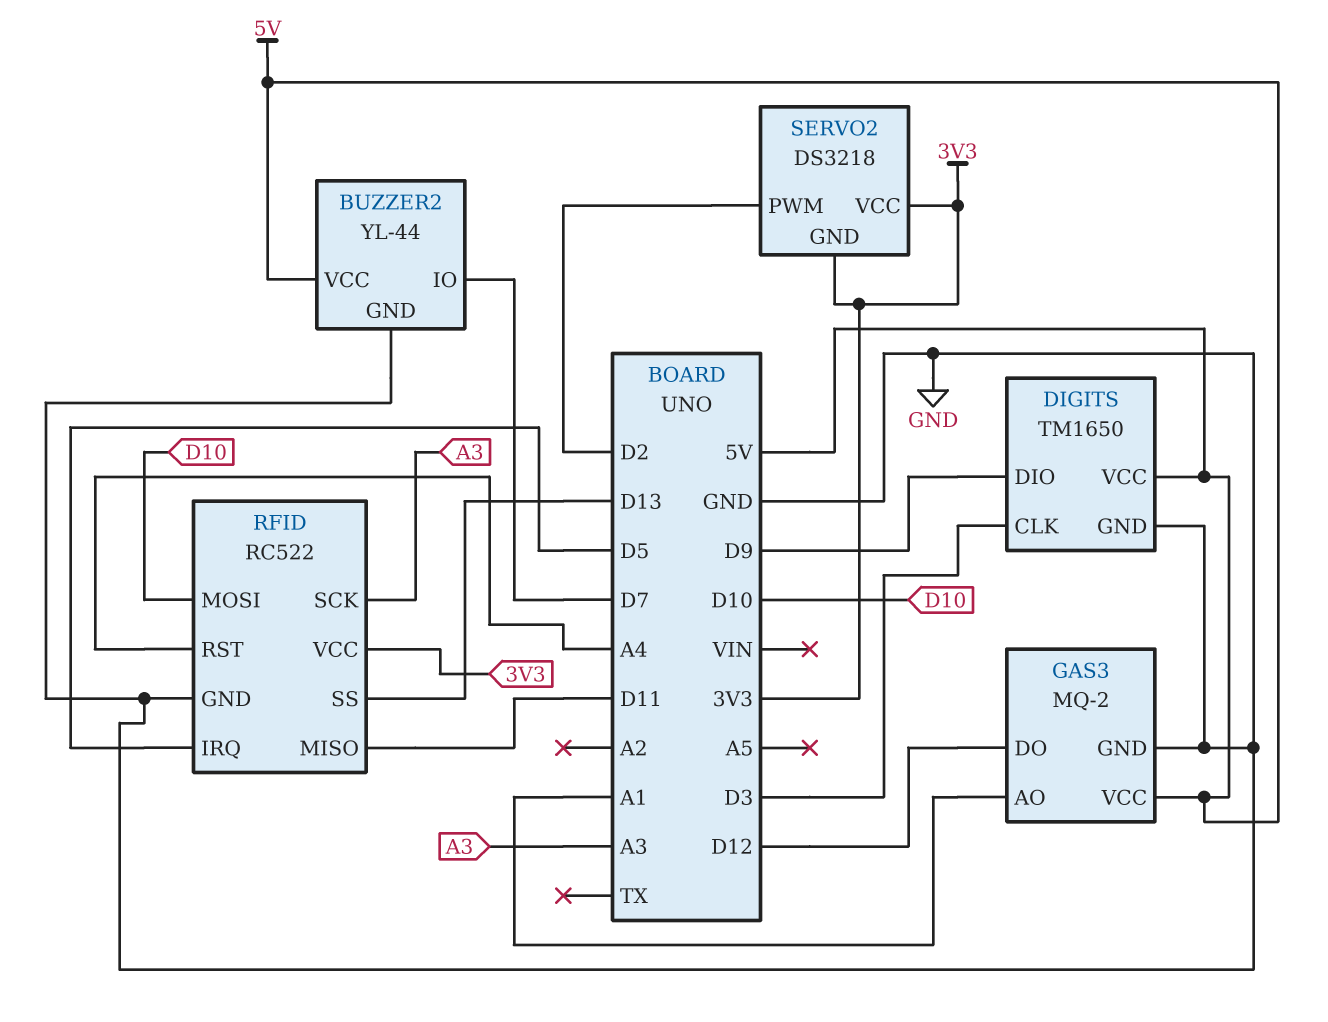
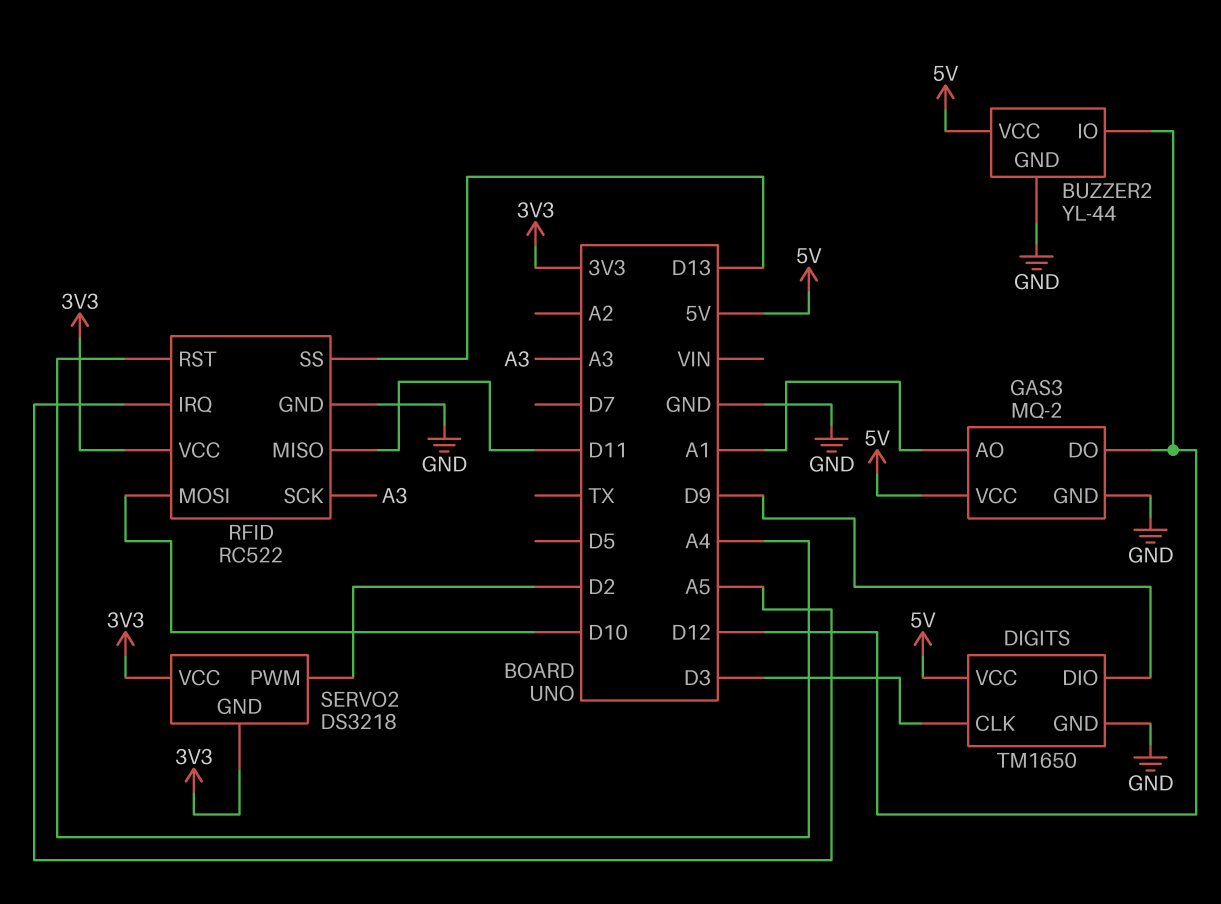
BUZZER2 pin IO: D7 -> D12
RFID pin IRQ: D5 -> A5

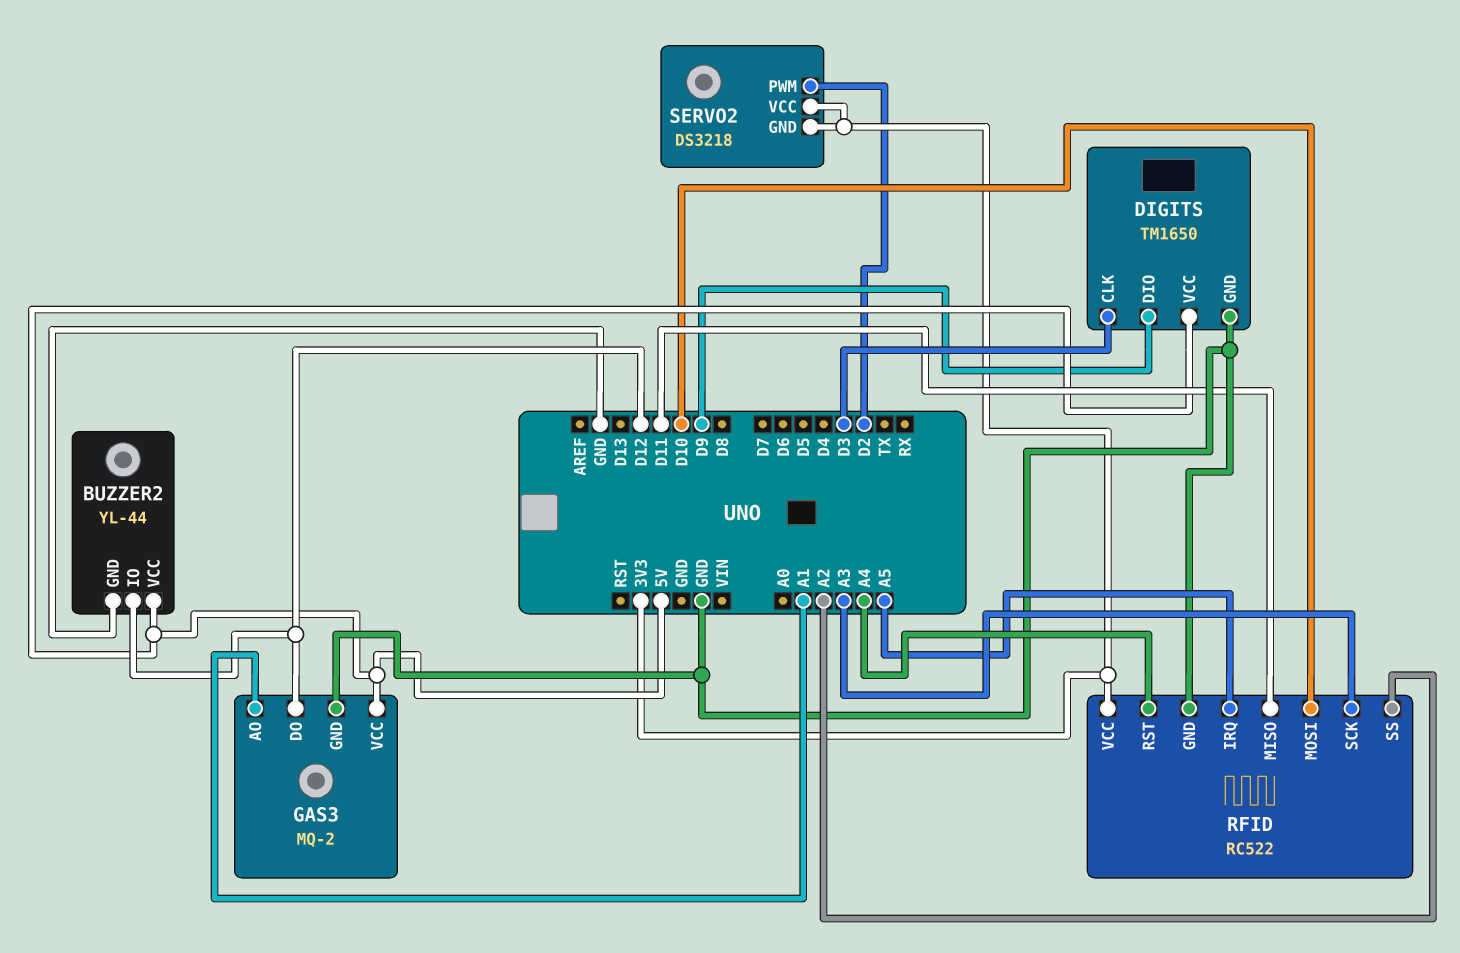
RFID pin SS: D13 -> A2

